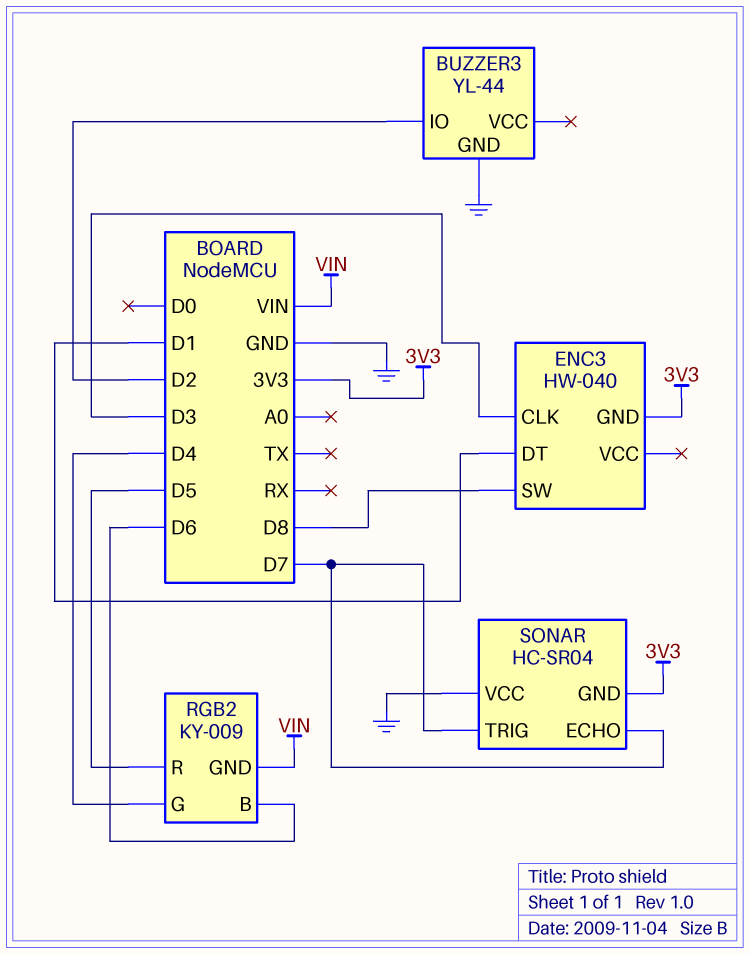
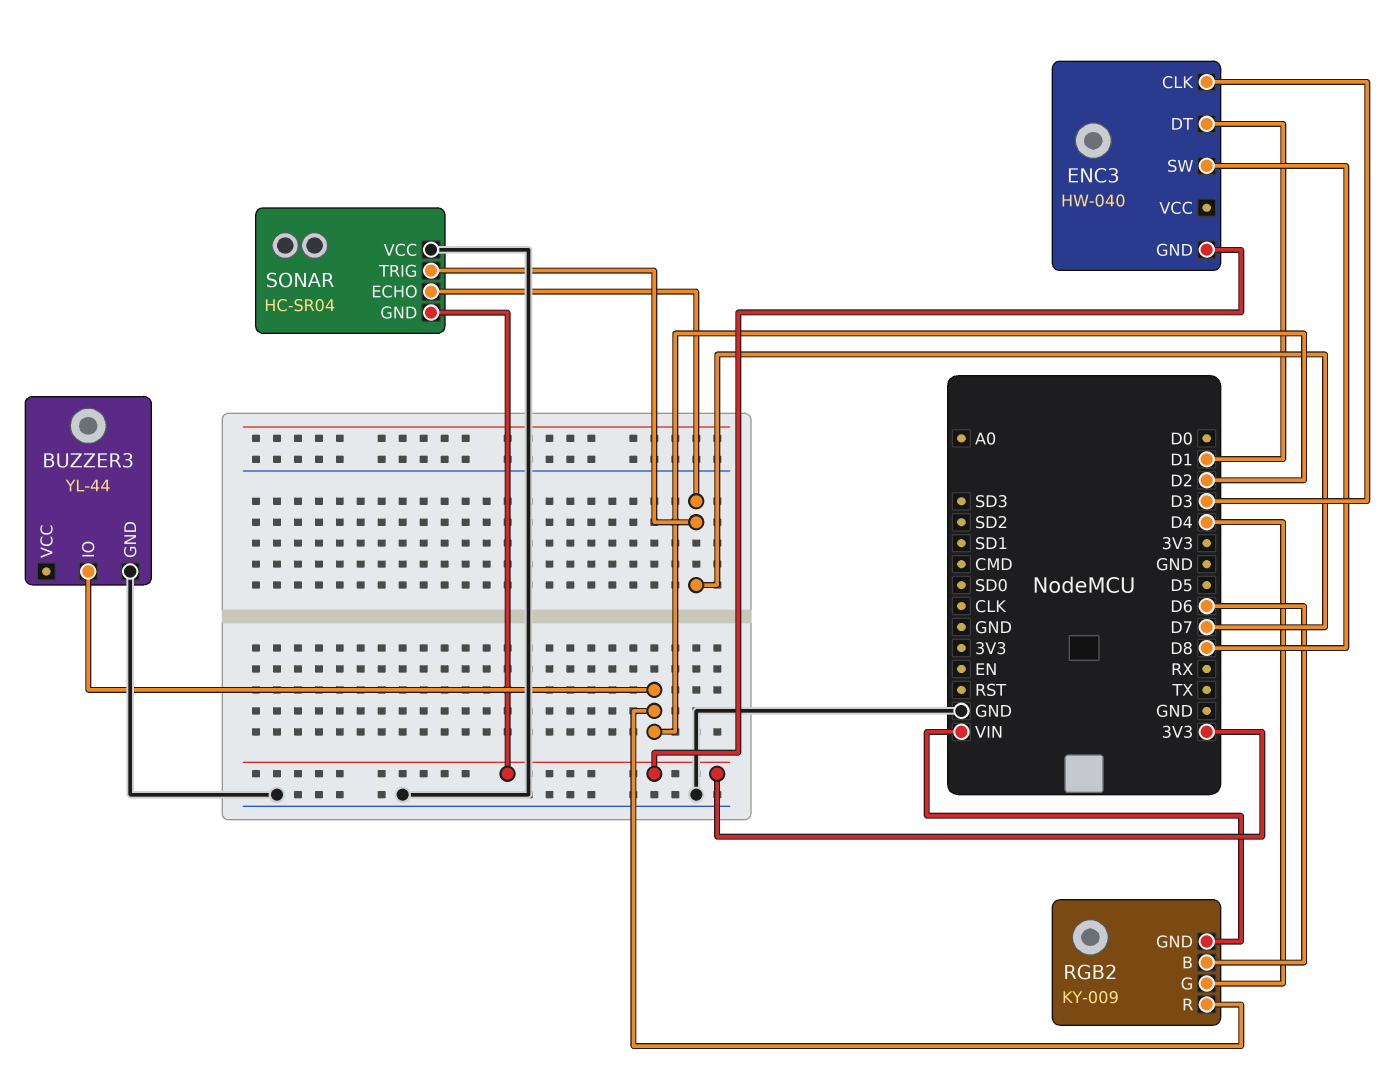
RGB2 pin R: D5 -> D2

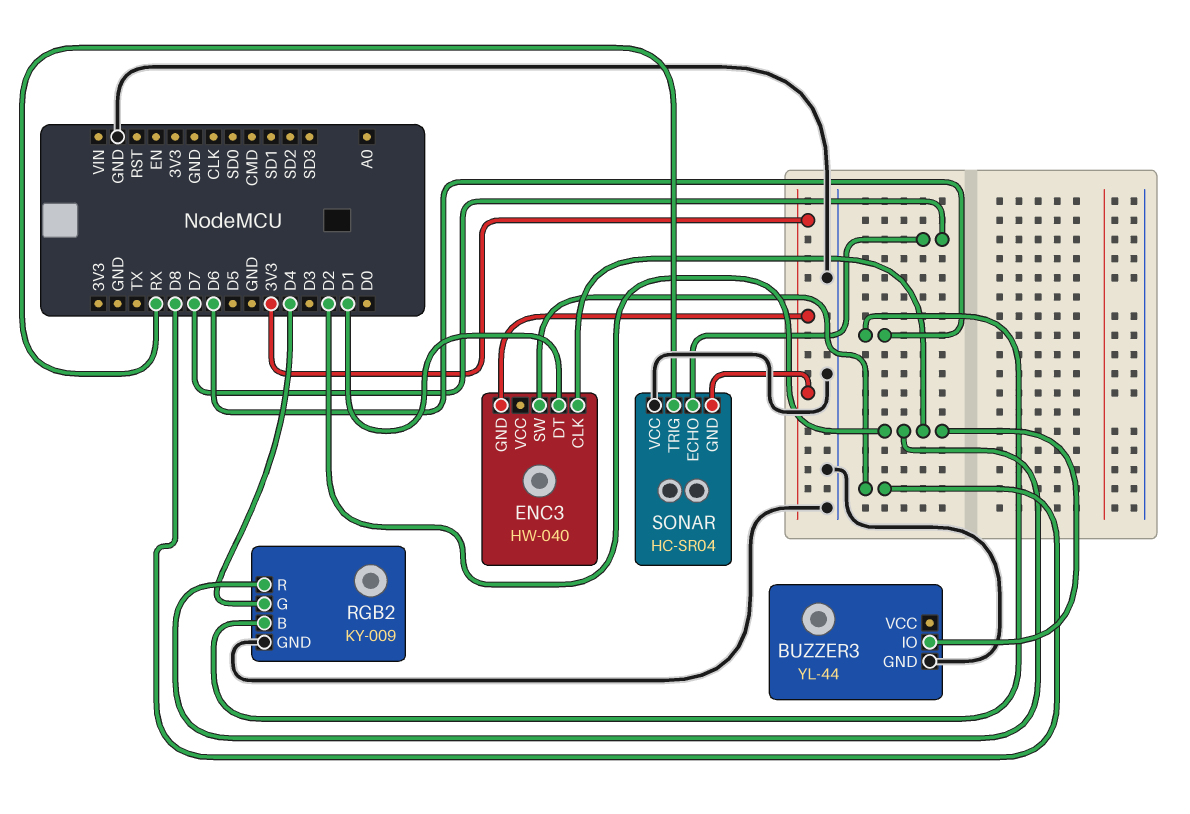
ENC3 pin CLK: D3 -> D2
RGB2 pin GND: VIN -> GND
SONAR pin TRIG: D7 -> RX

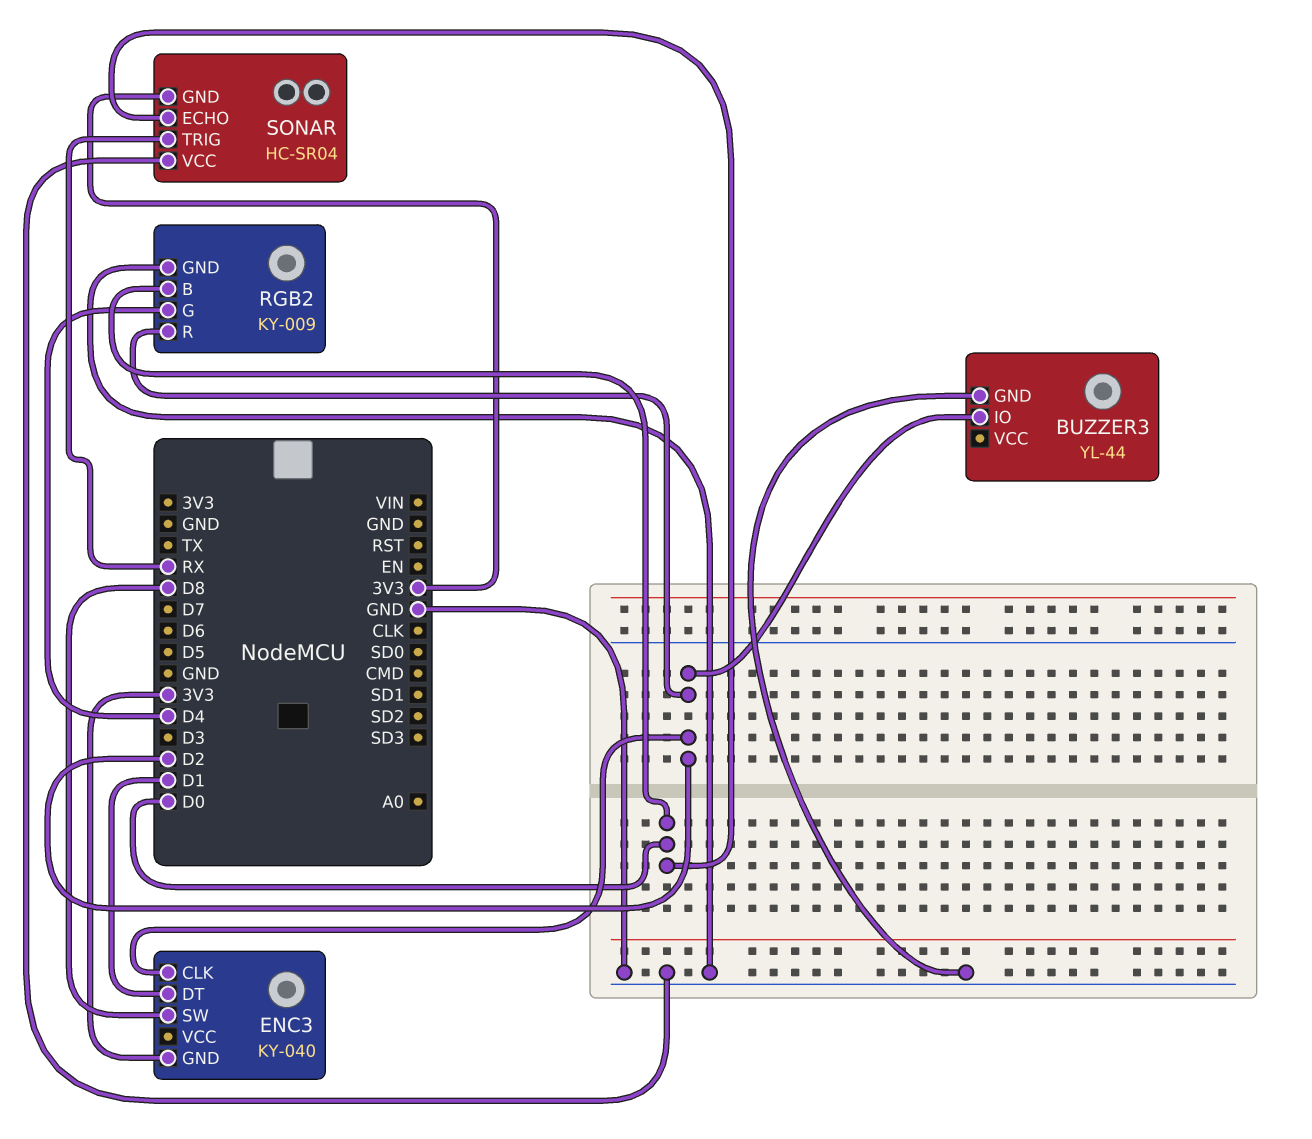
ENC3: HW-040 -> KY-040
RGB2 pin B: D6 -> D0
SONAR pin ECHO: D7 -> D0

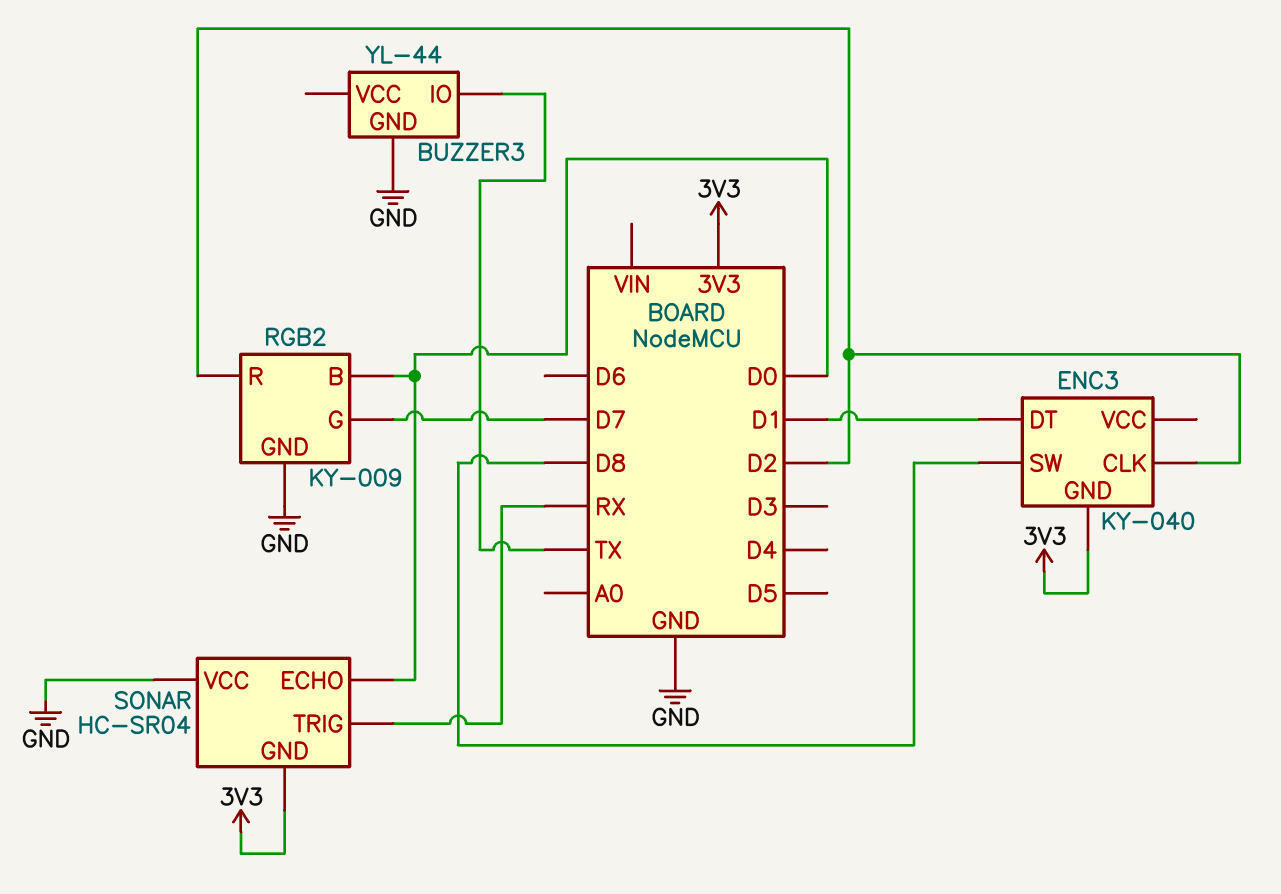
BUZZER3 pin IO: D2 -> TX
RGB2 pin G: D4 -> D7

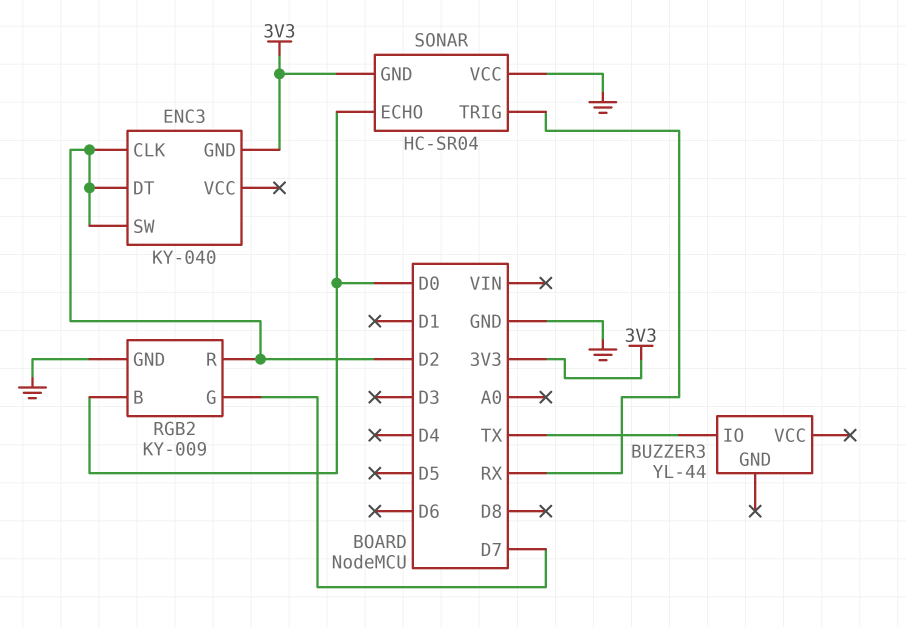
BUZZER3 pin GND: GND -> none
ENC3 pin DT: D1 -> D2
ENC3 pin SW: D8 -> D2

